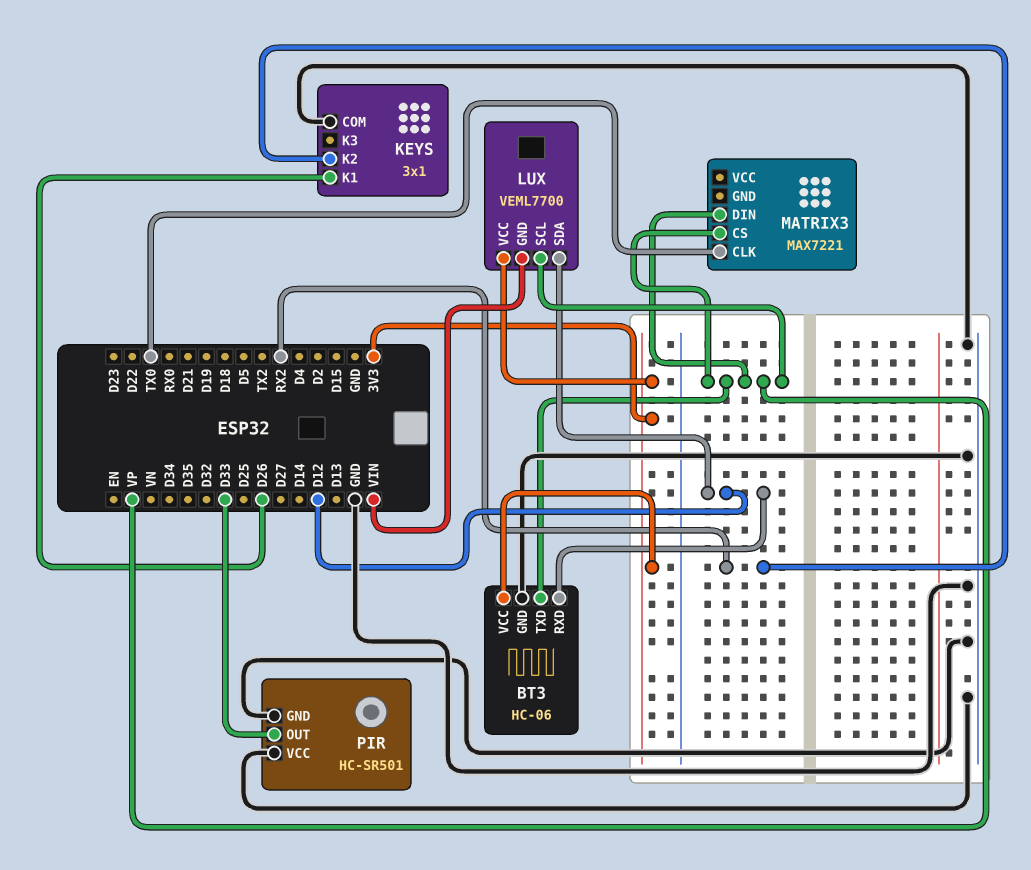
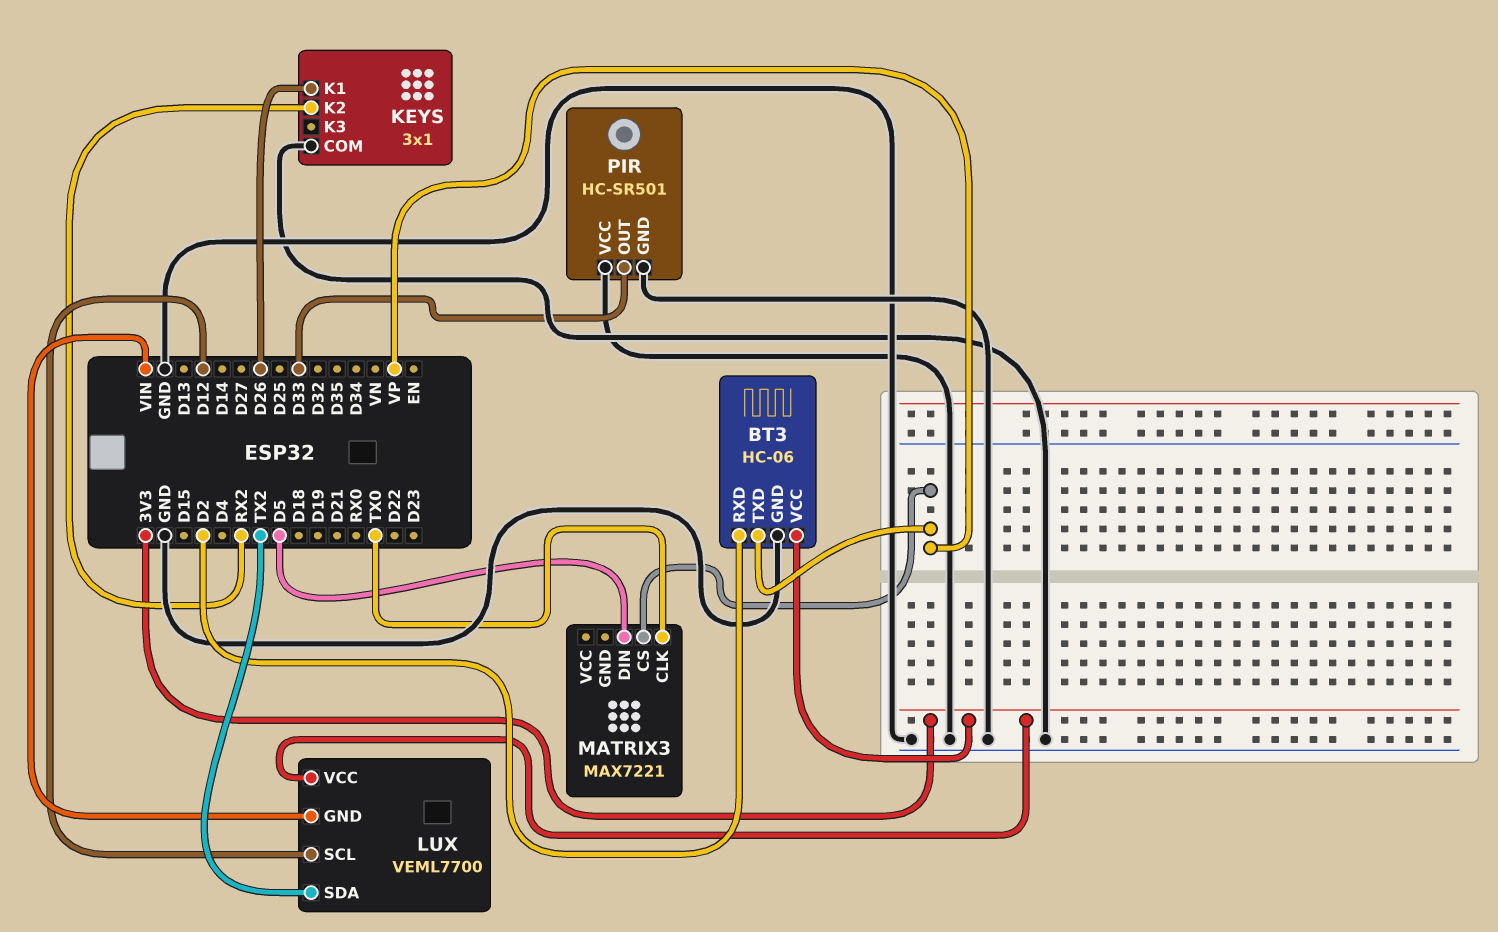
BT3 pin RXD: D12 -> D2
LUX pin SCL: VP -> D12
LUX pin SDA: D12 -> TX2
MATRIX3 pin DIN: VP -> D5

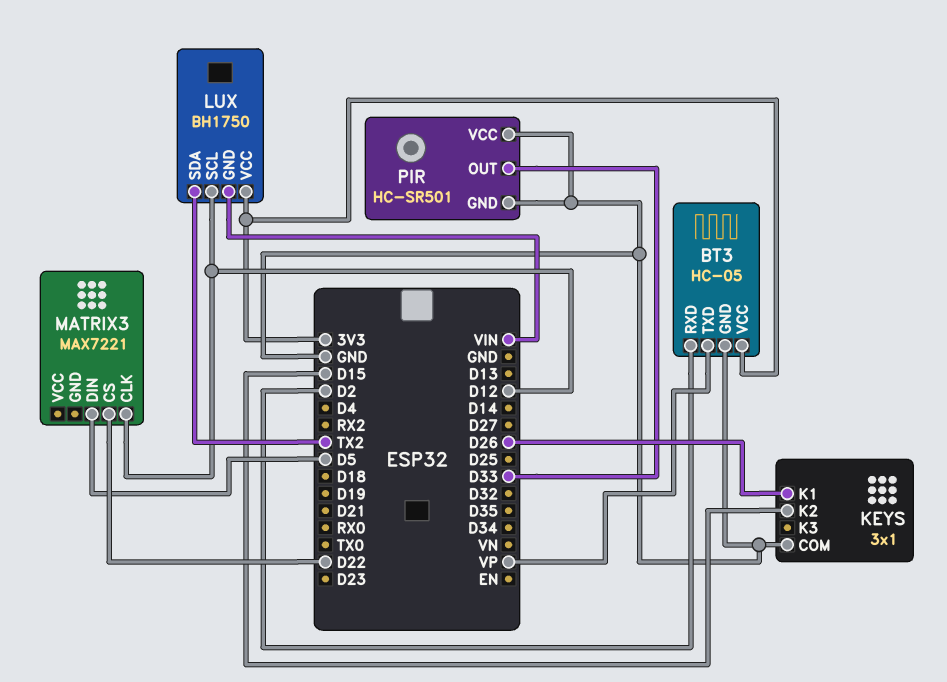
BT3: HC-06 -> HC-05
KEYS pin K2: RX2 -> D15
LUX: VEML7700 -> BH1750
MATRIX3 pin CLK: TX0 -> D12
MATRIX3 pin CS: VP -> D22

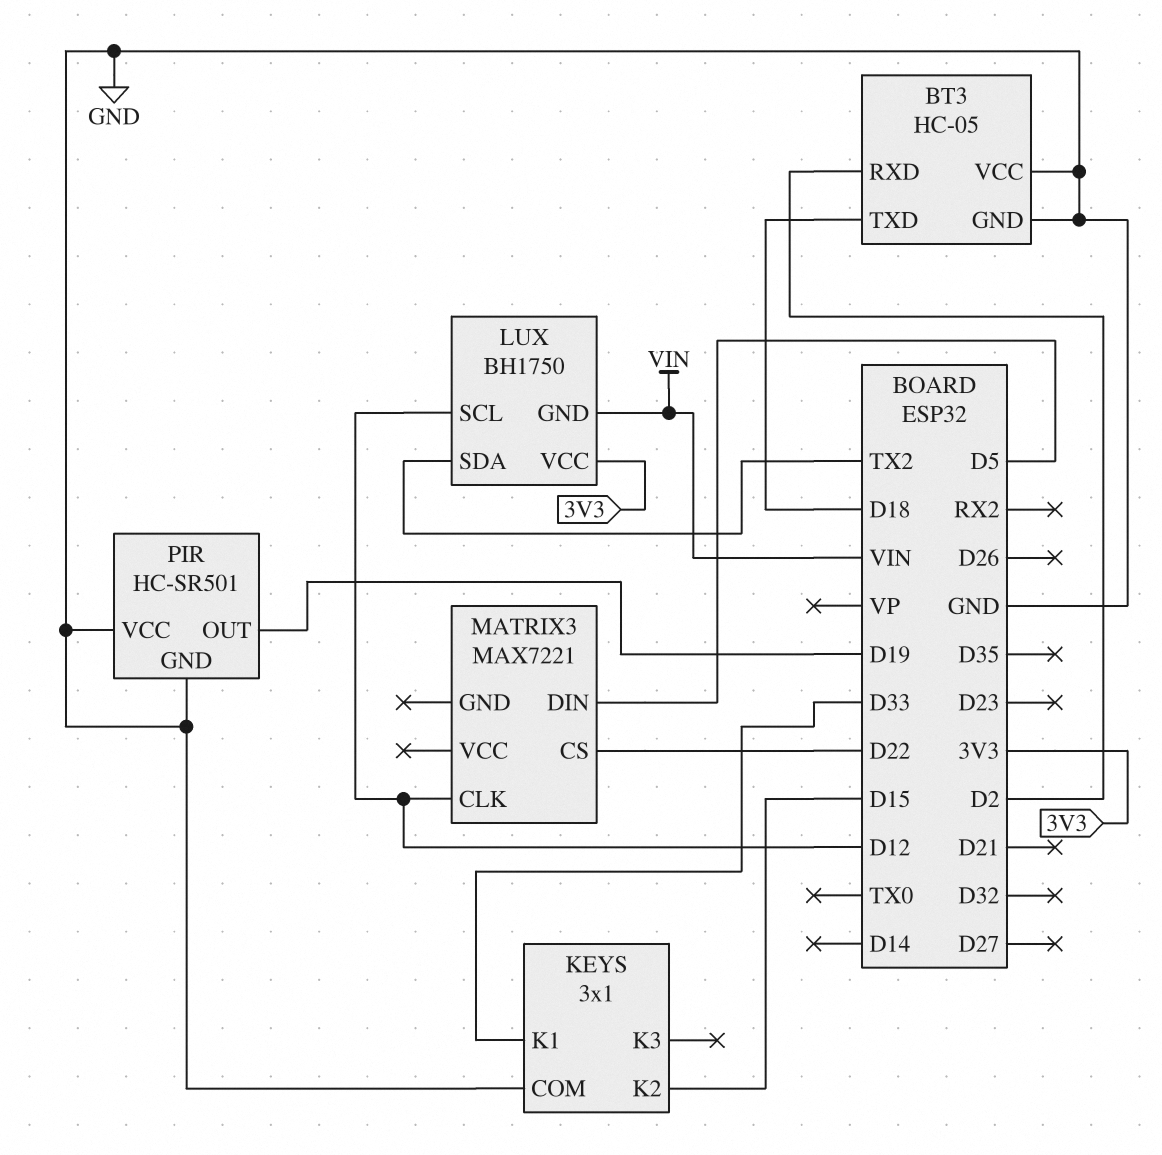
BT3 pin TXD: VP -> D18
BT3 pin VCC: 3V3 -> GND
KEYS pin K1: D26 -> D33
PIR pin OUT: D33 -> D19

